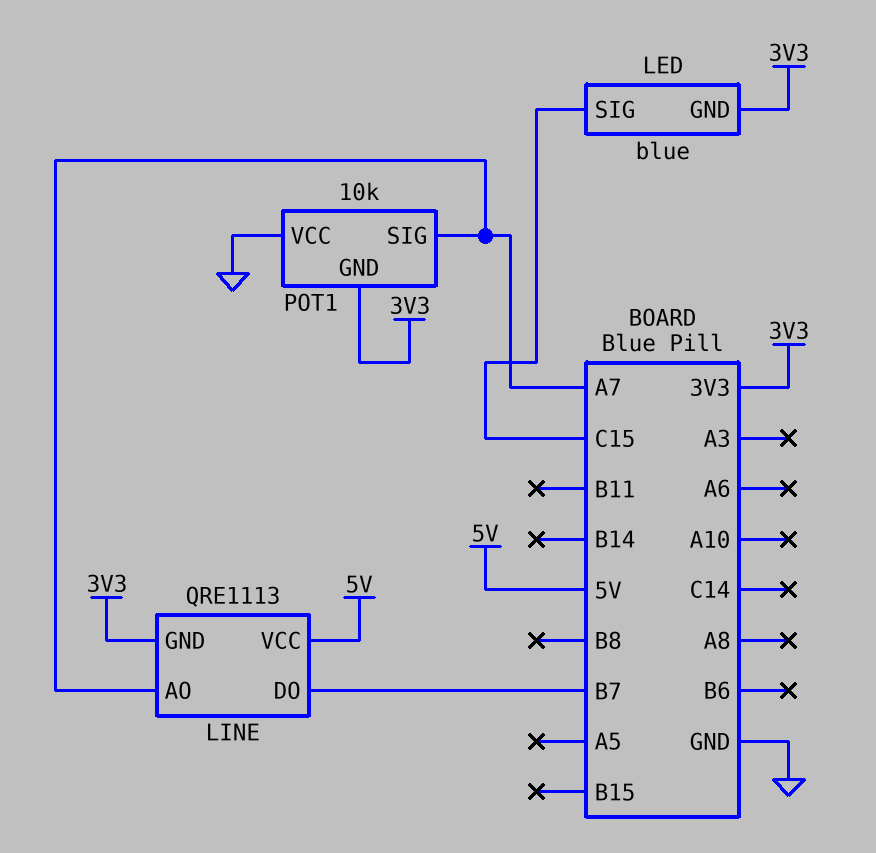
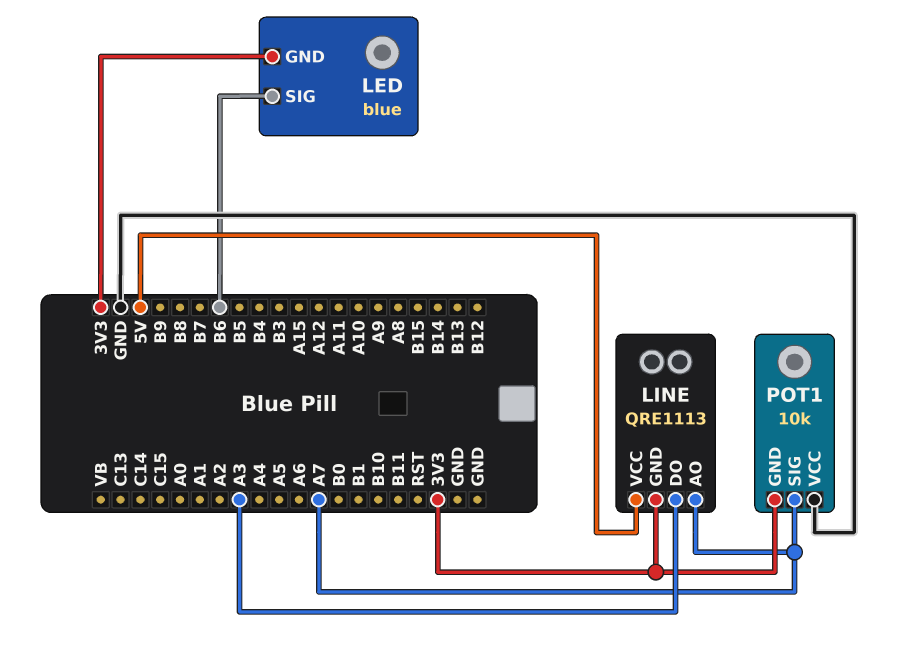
LED pin SIG: C15 -> B6
LINE pin DO: B7 -> A3

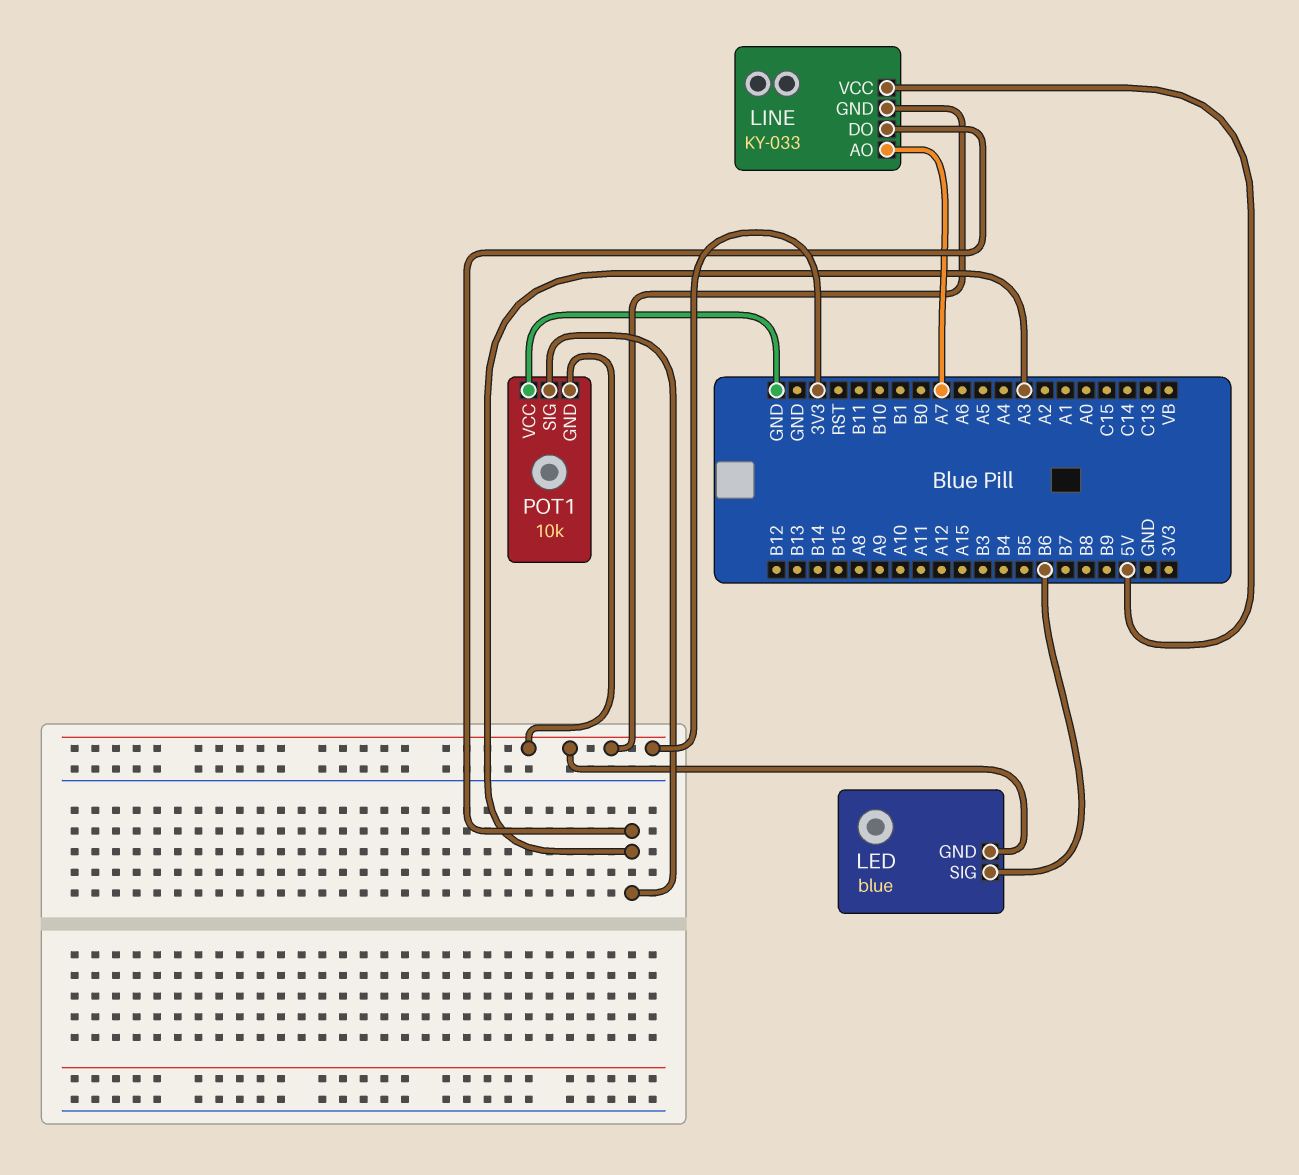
LINE: QRE1113 -> KY-033
POT1 pin SIG: A7 -> A3

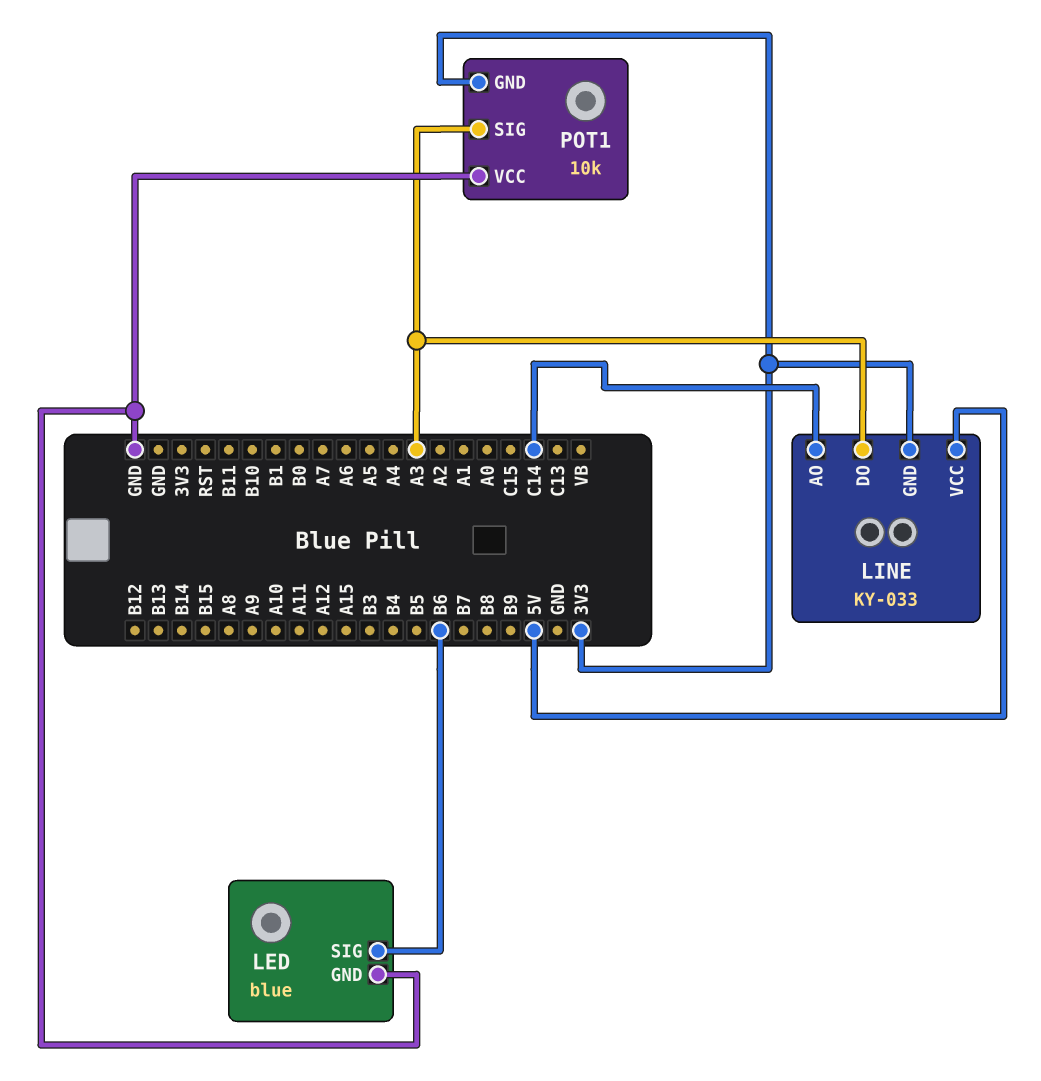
LED pin GND: 3V3 -> GND
LINE pin AO: A7 -> C14

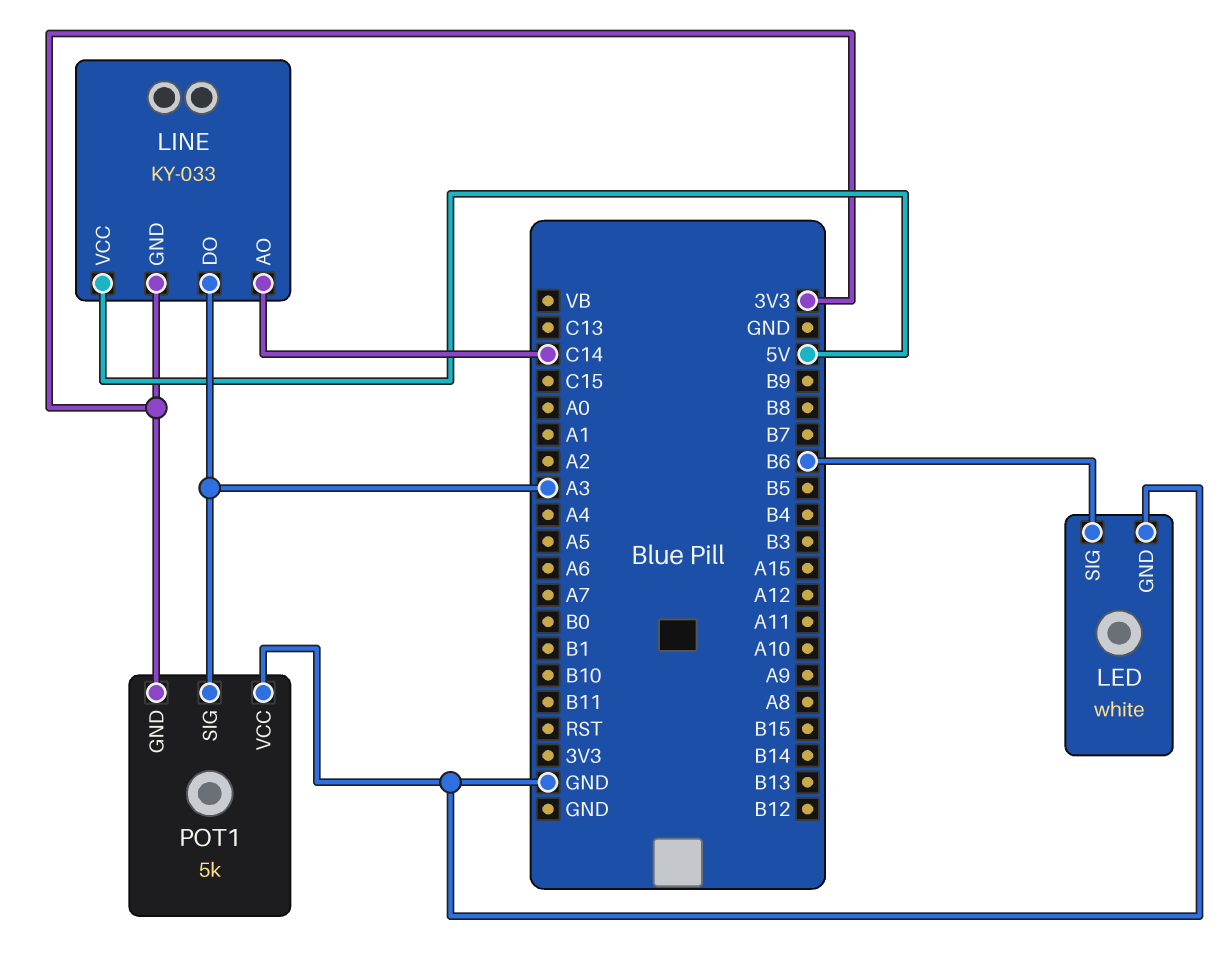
LED: blue -> white
POT1: 10k -> 5k

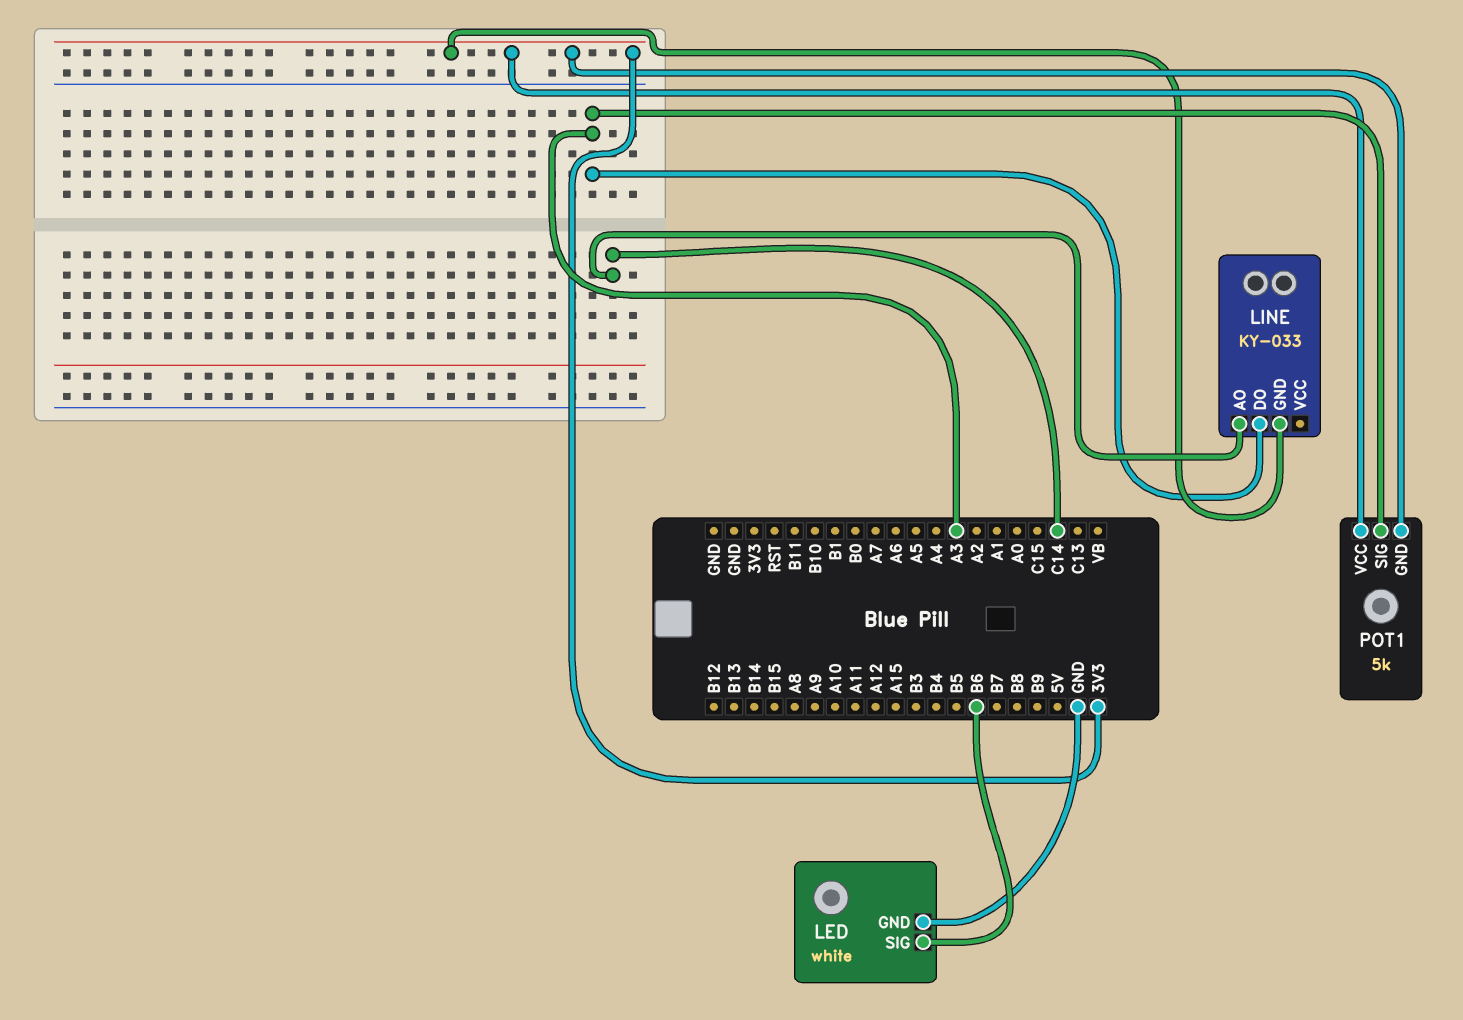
LINE pin VCC: 5V -> none
POT1 pin VCC: GND -> 3V3

